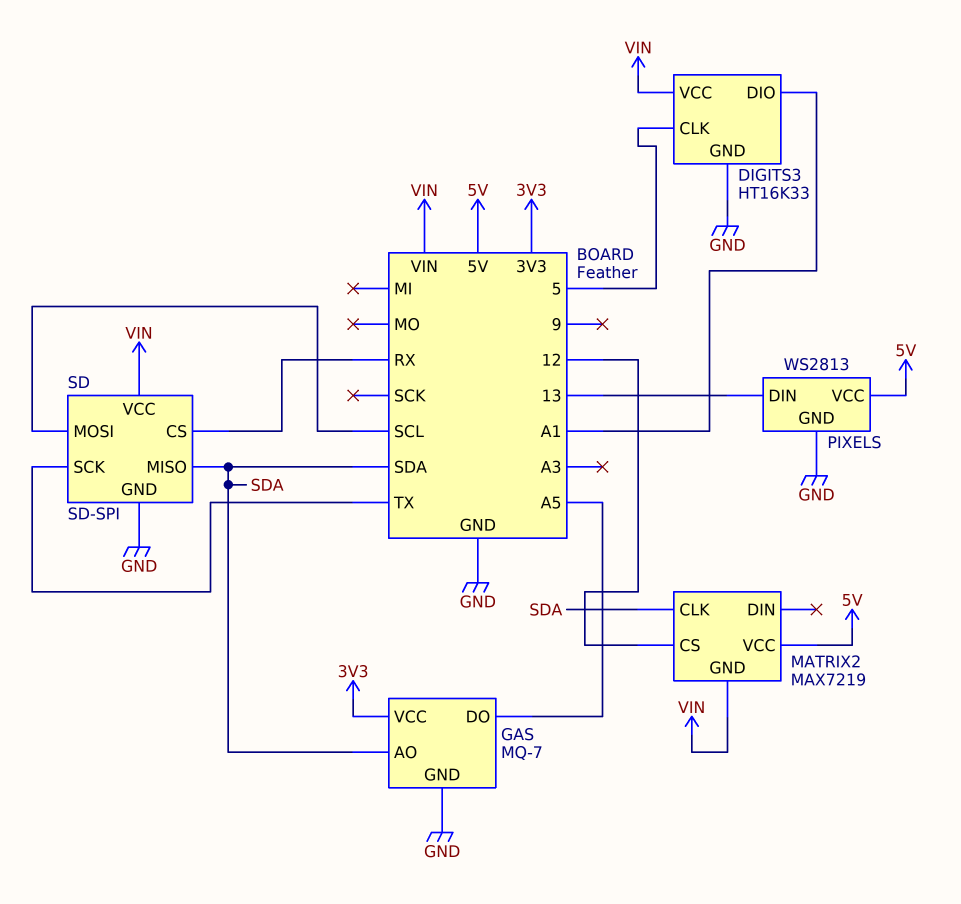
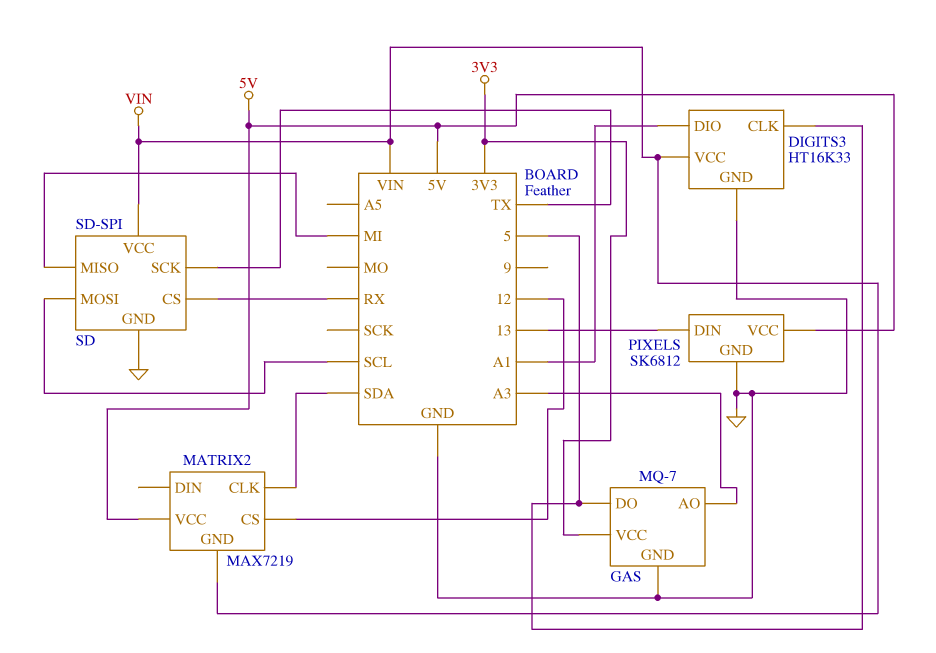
GAS pin AO: SDA -> A3
GAS pin DO: A5 -> 5
PIXELS: WS2813 -> SK6812
SD pin MISO: SDA -> MI

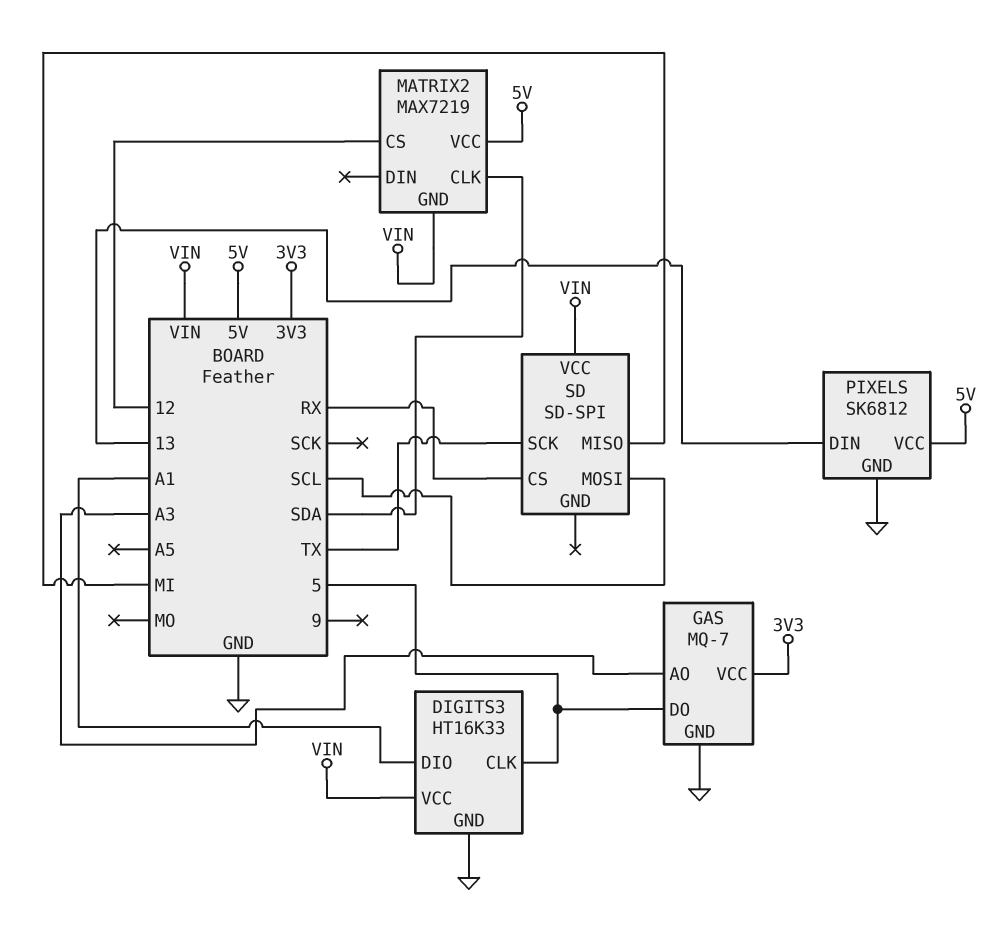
SD pin GND: GND -> none

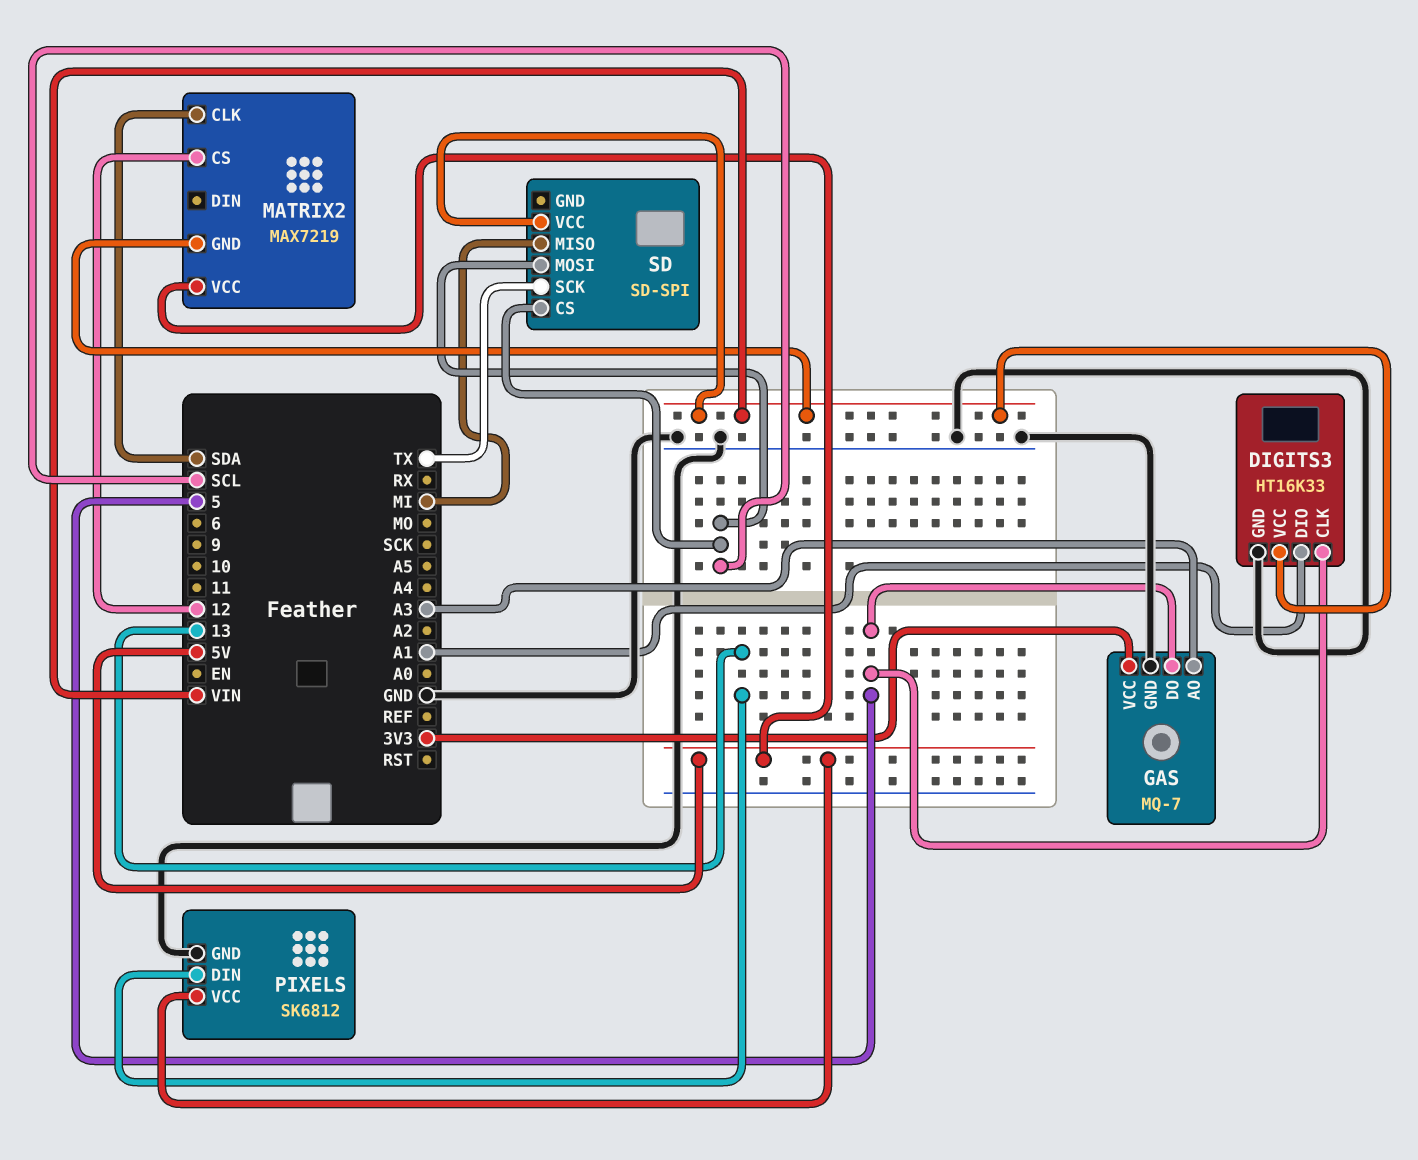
SD pin CS: RX -> SCL

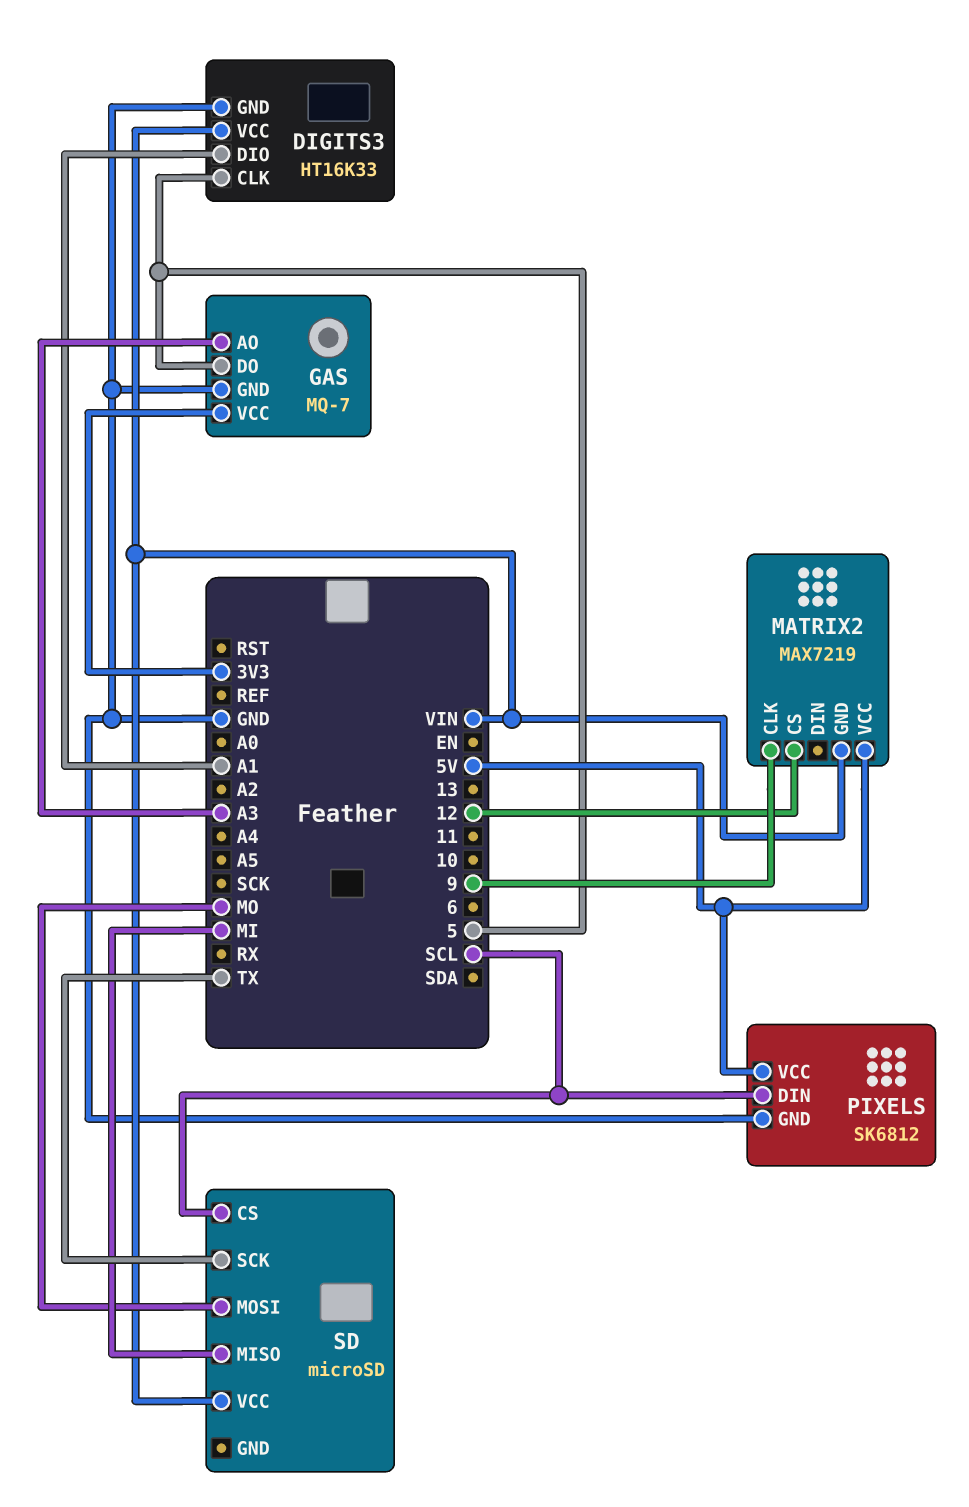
MATRIX2 pin CLK: SDA -> 9
PIXELS pin DIN: 13 -> SCL
SD: SD-SPI -> microSD
SD pin MOSI: SCL -> MO

